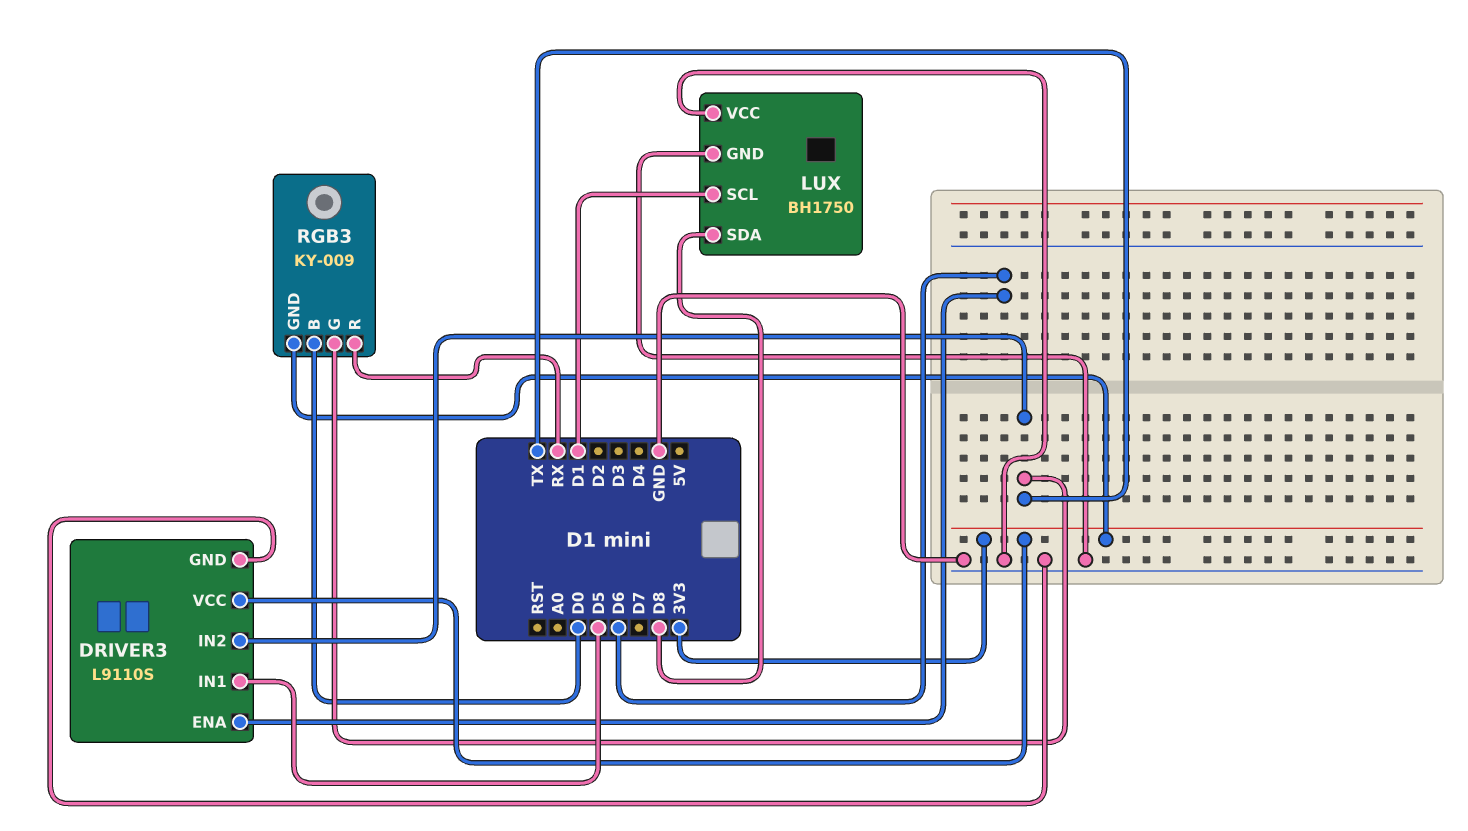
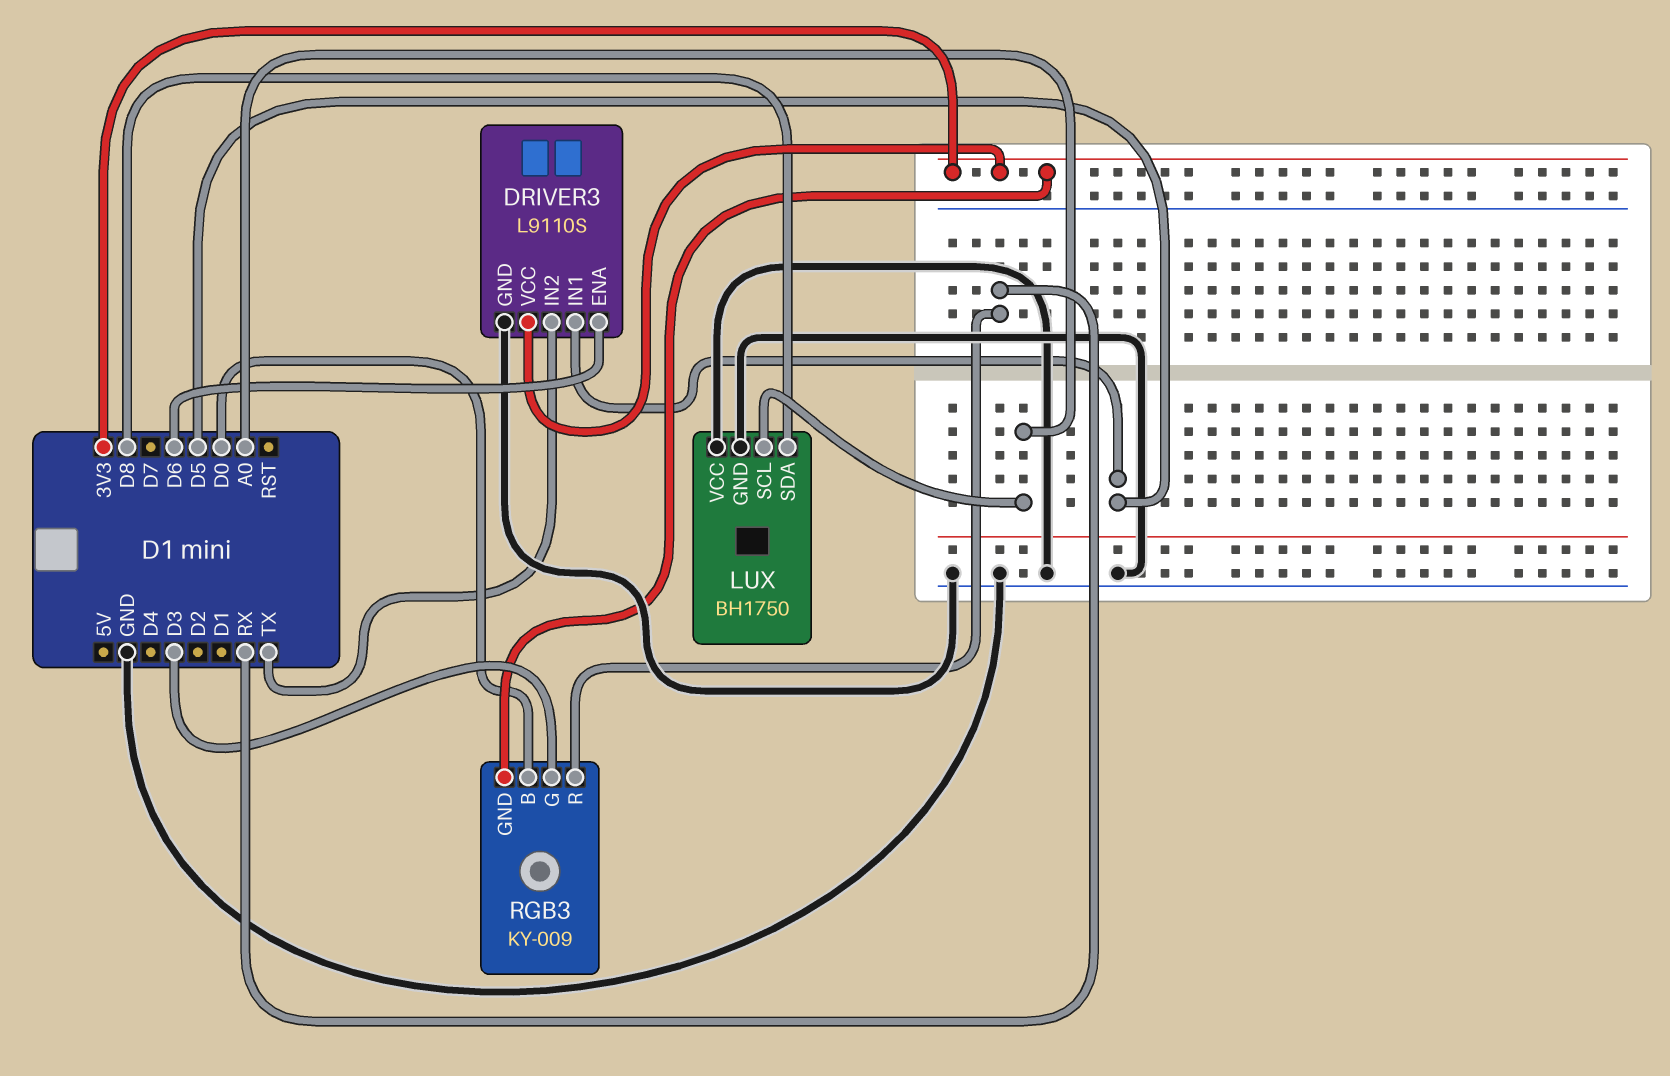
LUX pin SCL: D1 -> A0
RGB3 pin G: TX -> D3

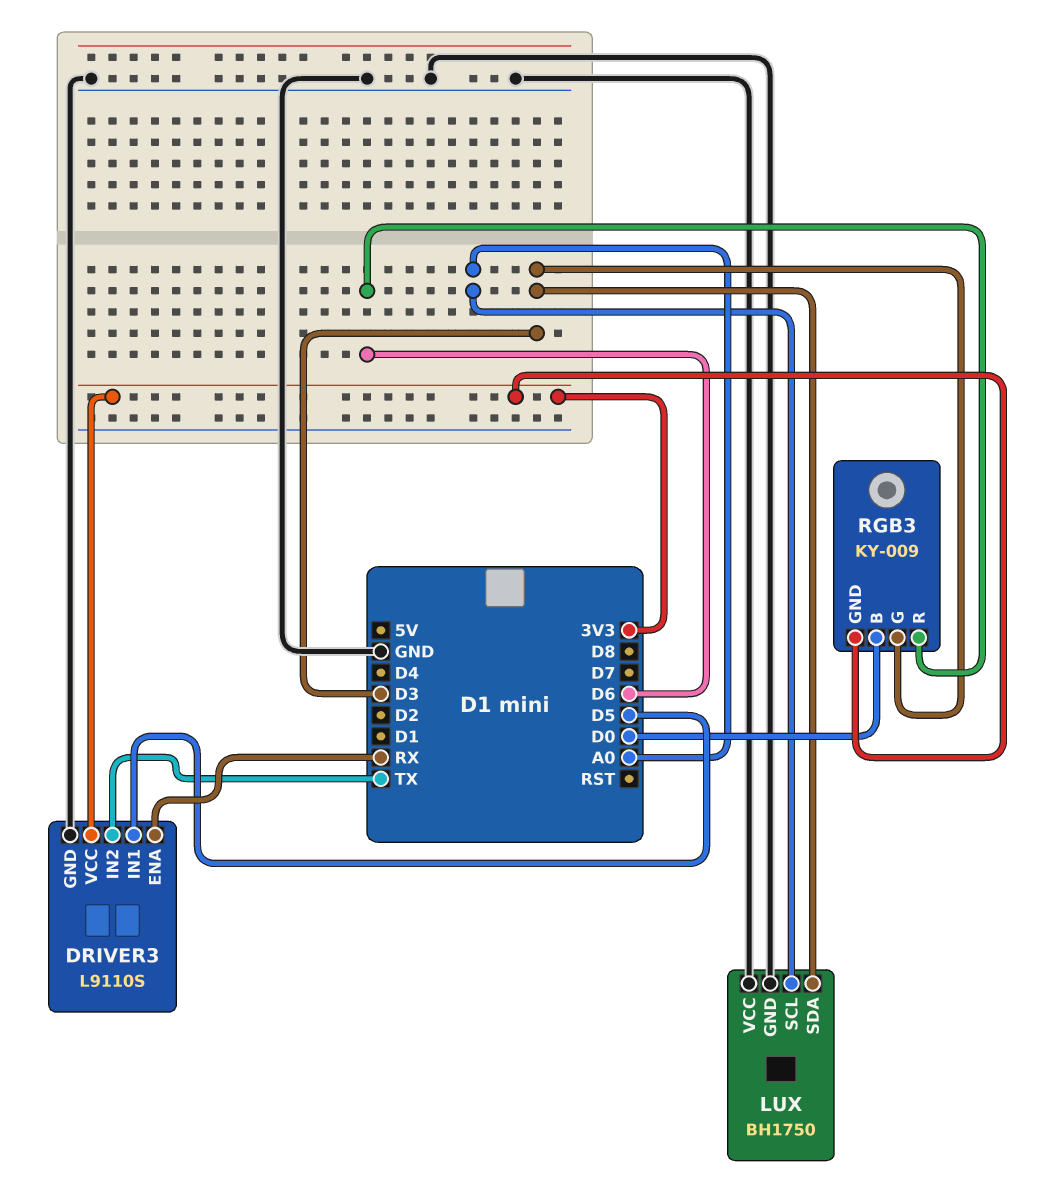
DRIVER3 pin ENA: D6 -> RX
LUX pin SDA: D8 -> D3
RGB3 pin R: RX -> D6

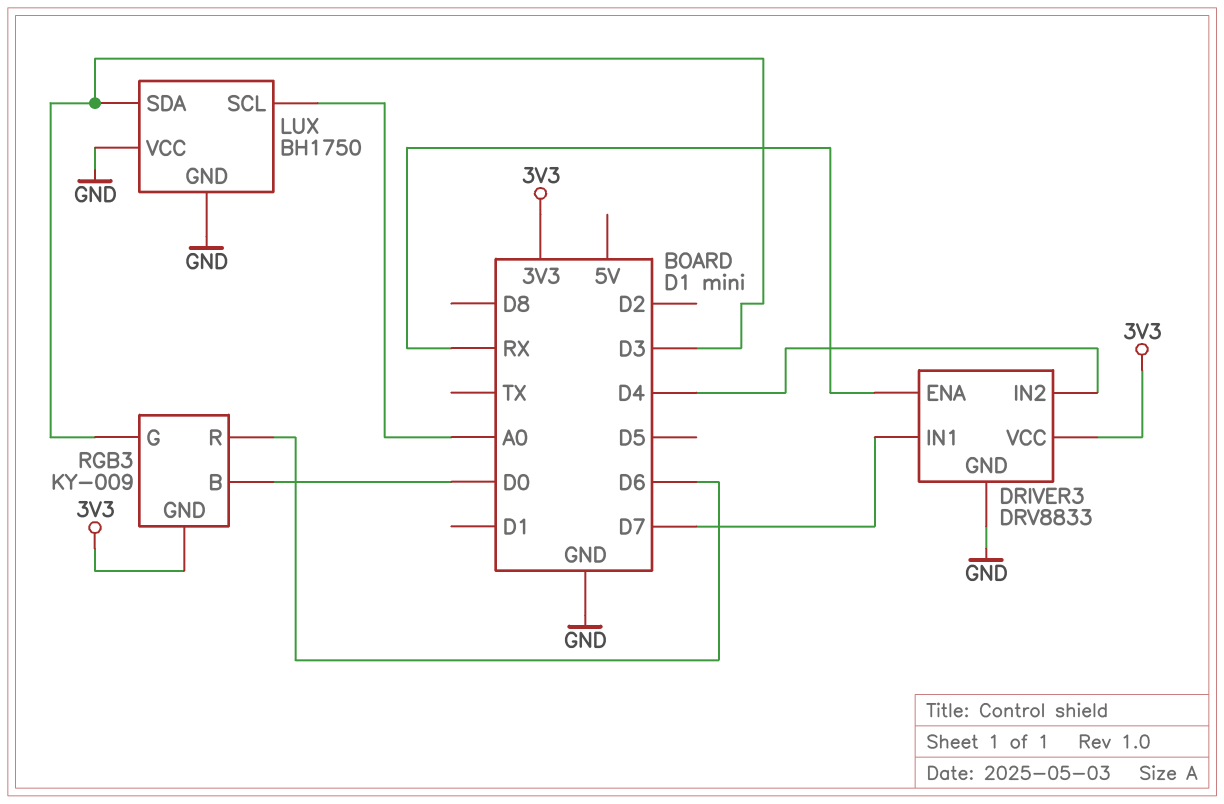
DRIVER3: L9110S -> DRV8833
DRIVER3 pin IN1: D5 -> D7
DRIVER3 pin IN2: TX -> D4

